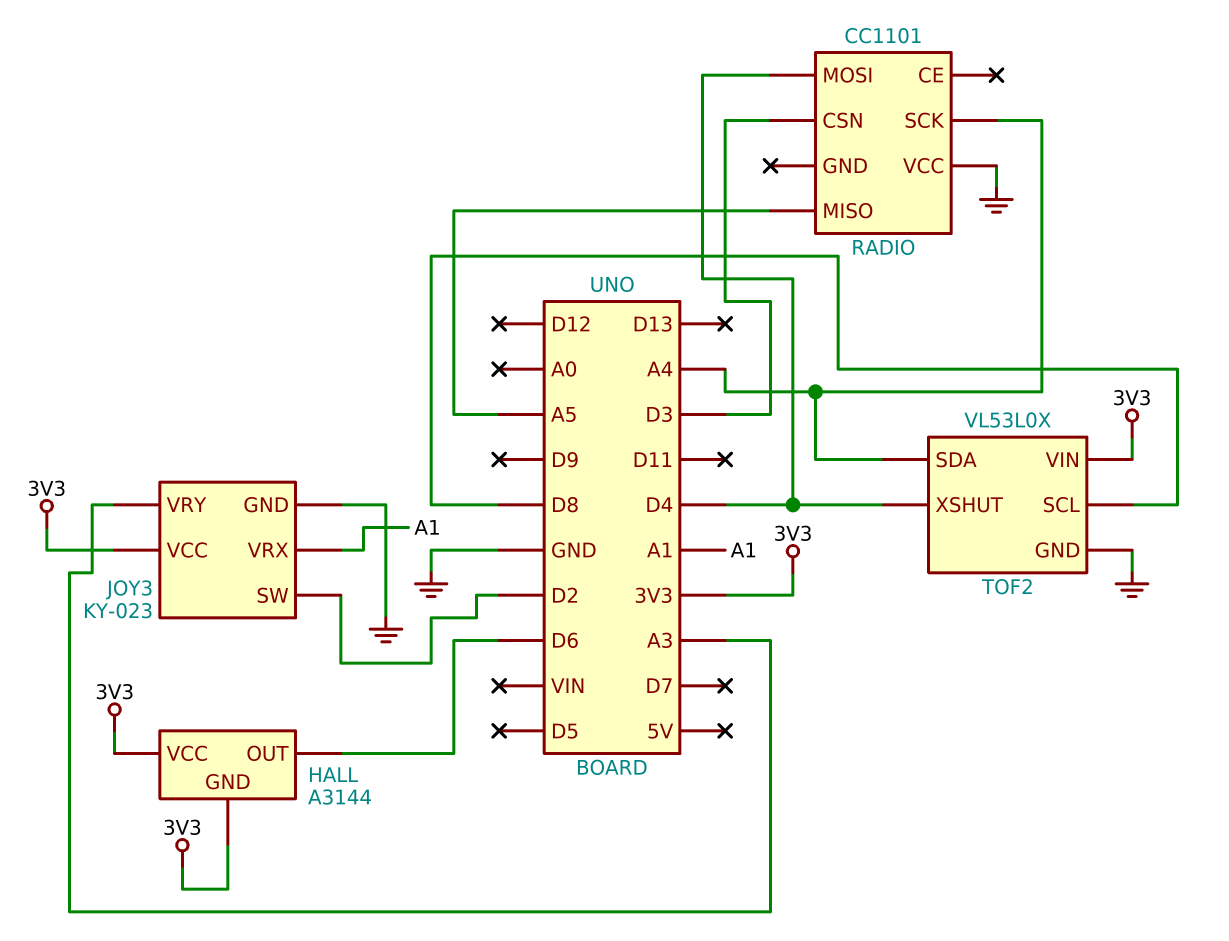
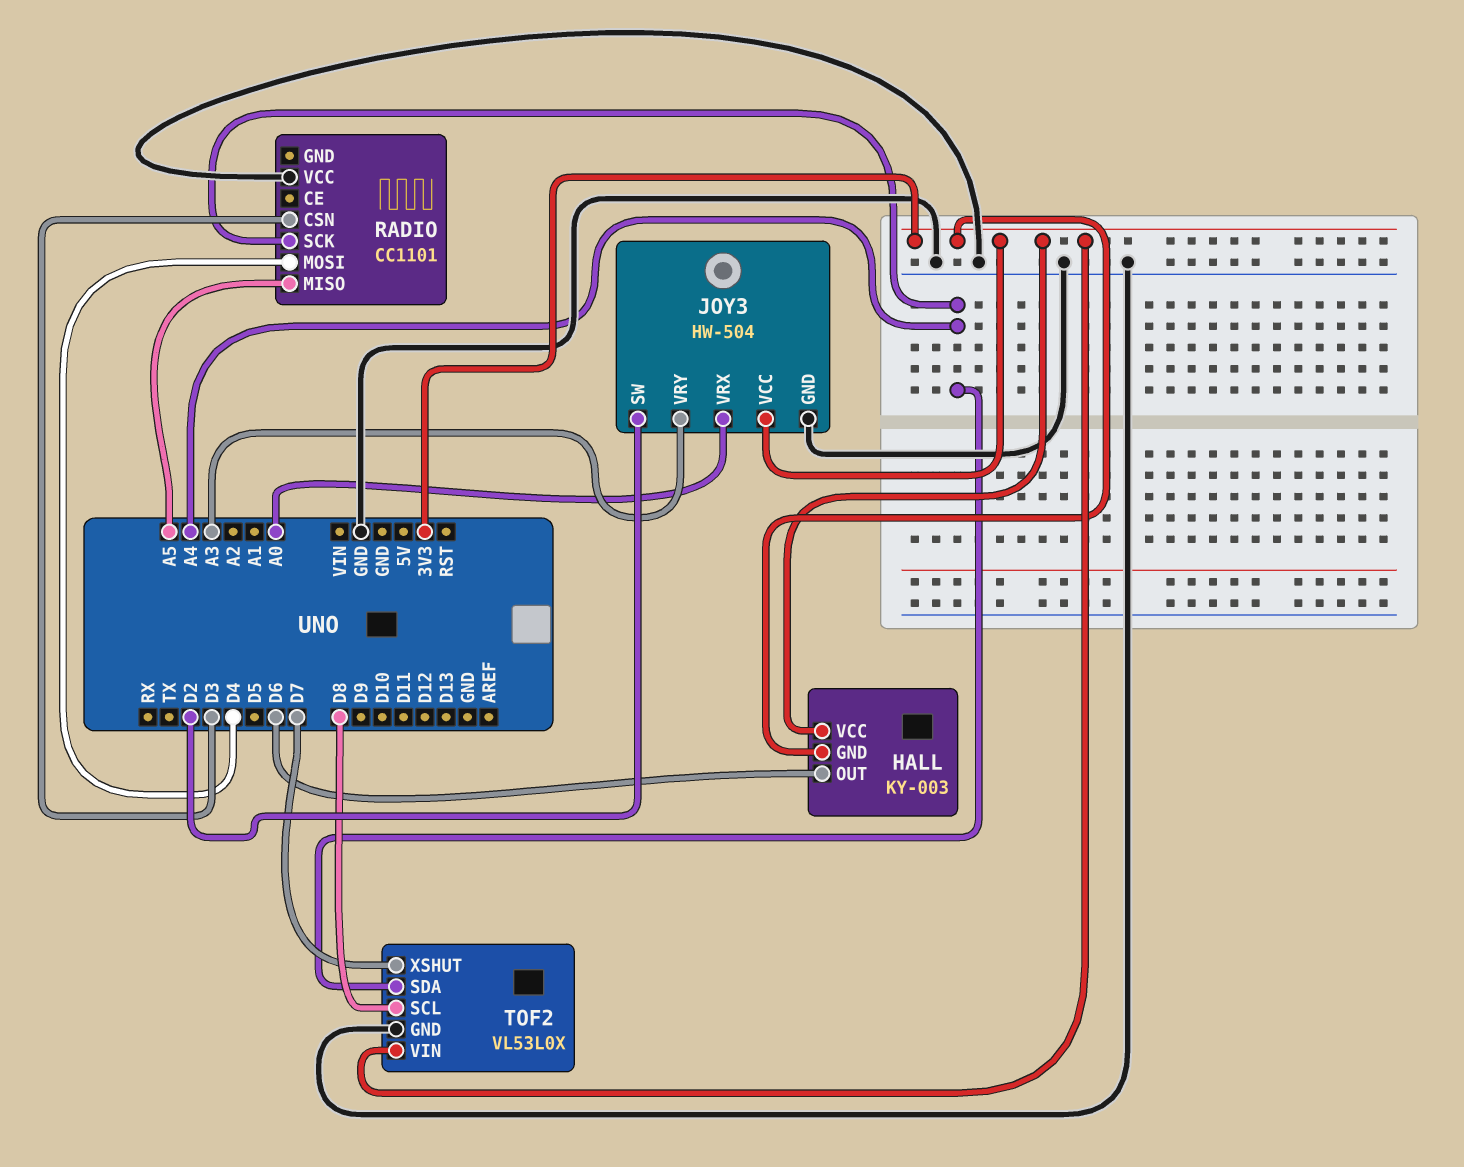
HALL: A3144 -> KY-003
JOY3: KY-023 -> HW-504
JOY3 pin VRX: A1 -> A0
TOF2 pin XSHUT: D4 -> D7

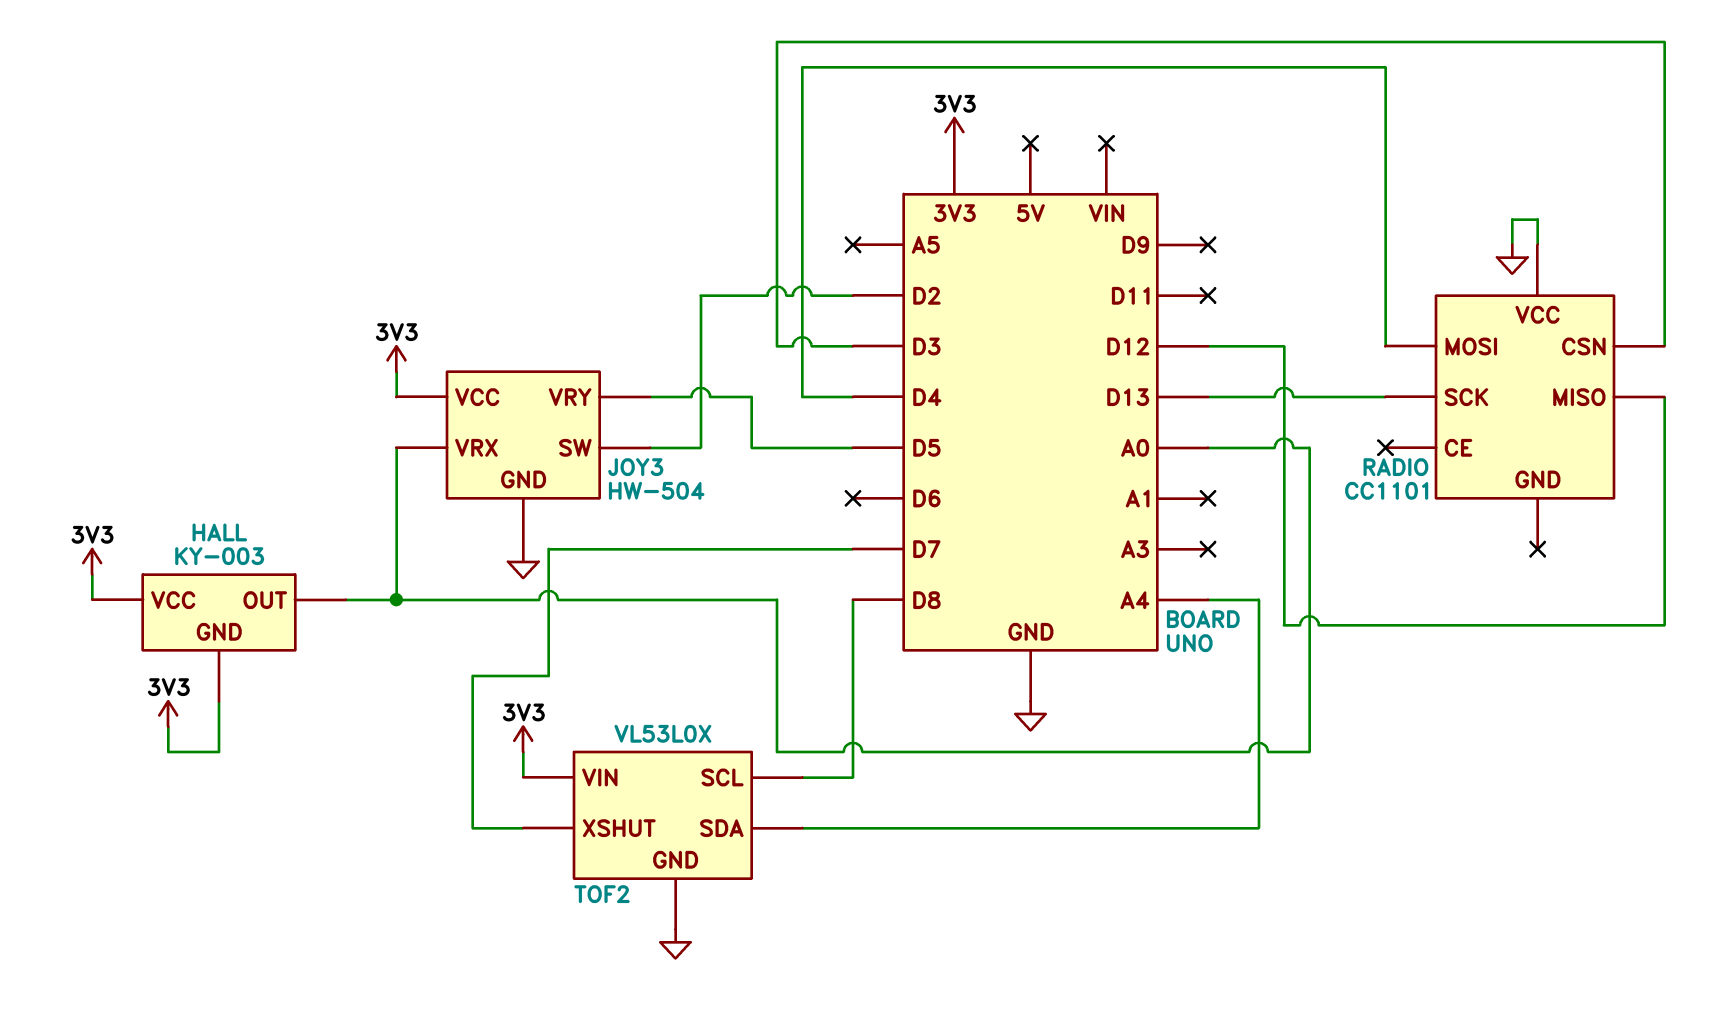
HALL pin OUT: D6 -> A0
JOY3 pin VRY: A3 -> D5
RADIO pin MISO: A5 -> D12
RADIO pin SCK: A4 -> D13

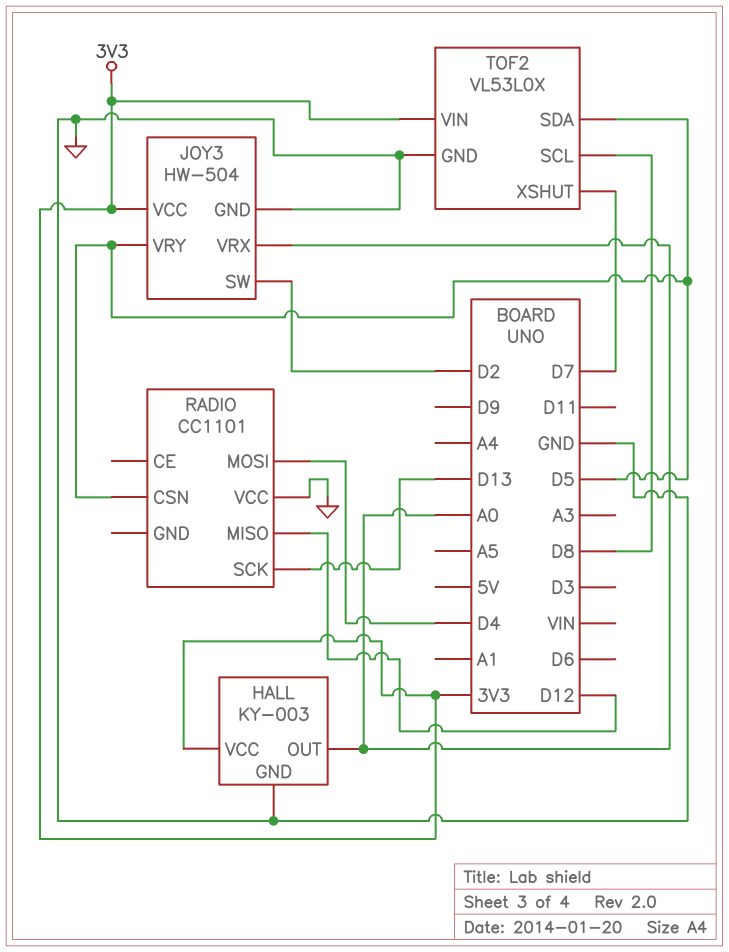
HALL pin GND: 3V3 -> GND
RADIO pin CSN: D3 -> D5
TOF2 pin SDA: A4 -> D5

